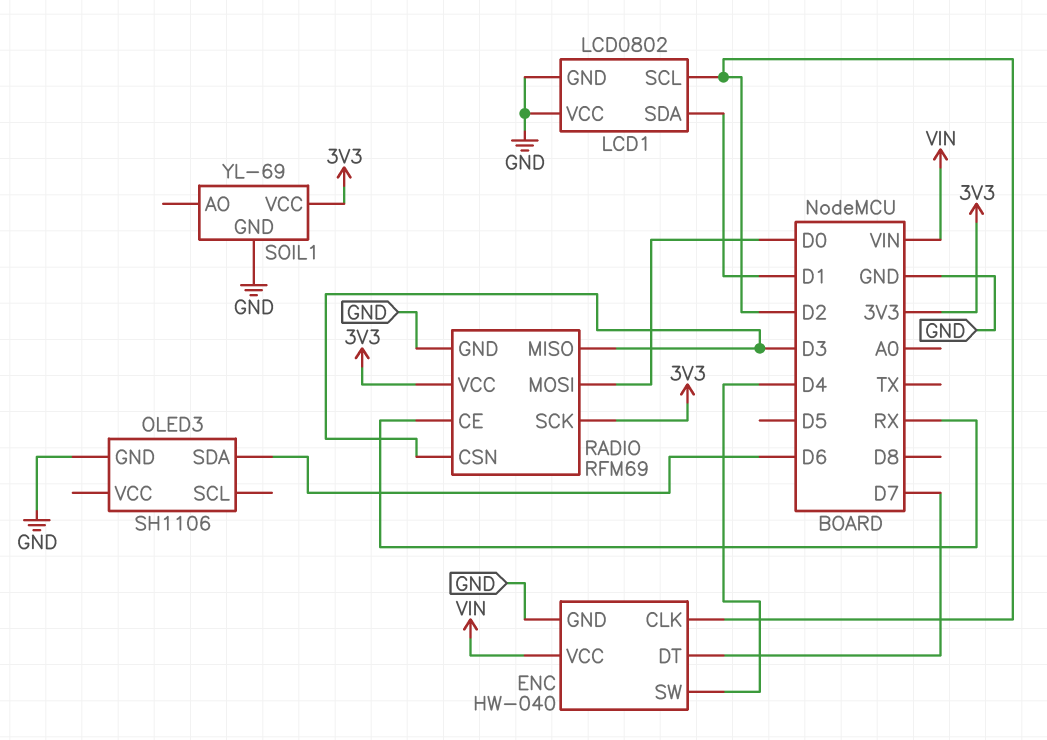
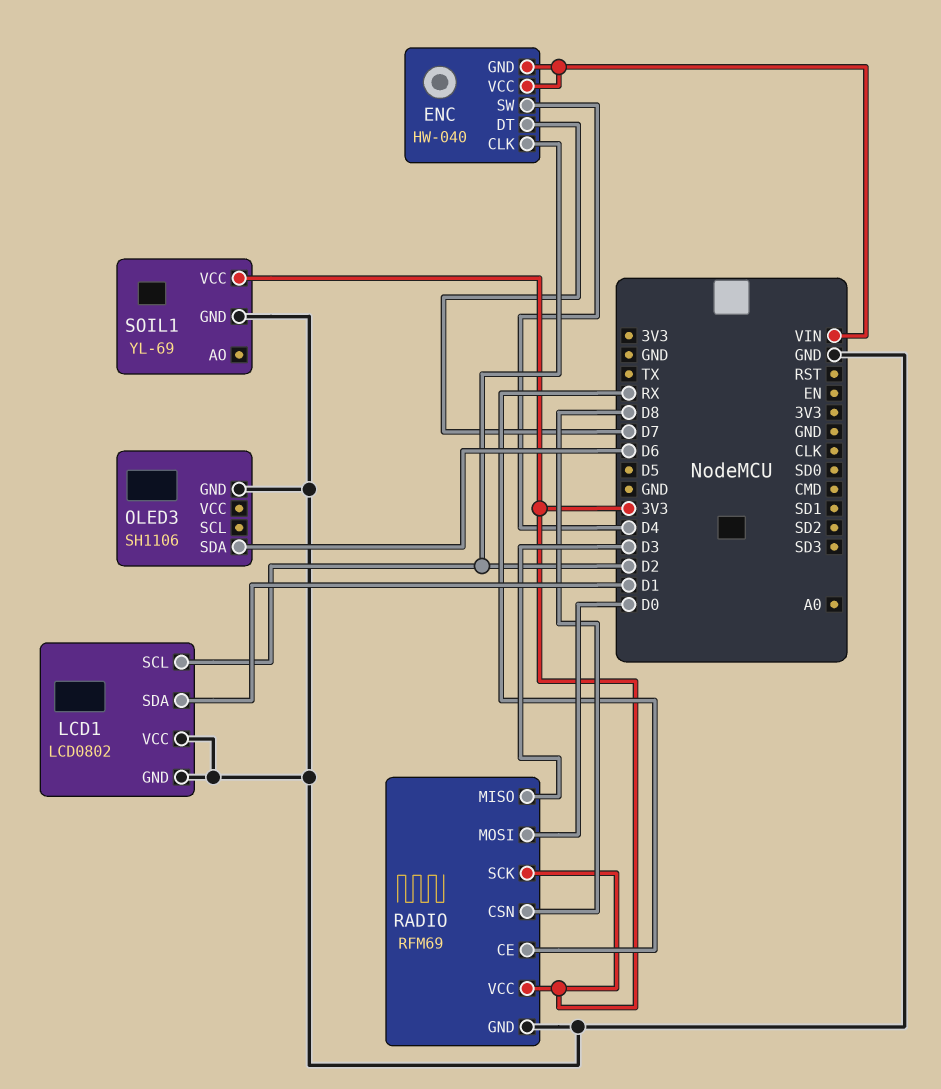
ENC pin GND: GND -> VIN
RADIO pin CSN: D3 -> D8

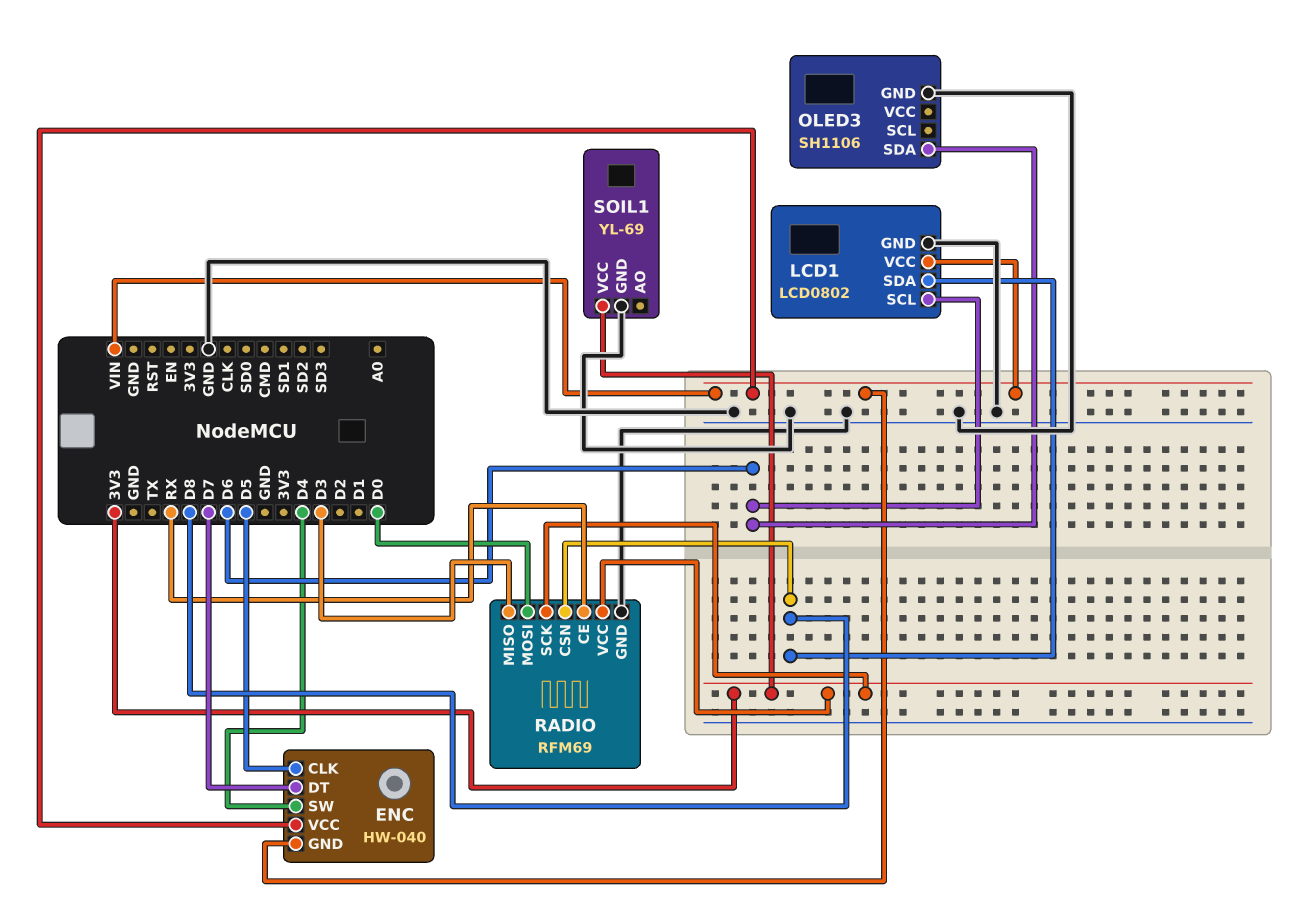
ENC pin CLK: D2 -> D5
LCD1 pin SCL: D2 -> D6
LCD1 pin SDA: D1 -> D8
LCD1 pin VCC: GND -> VIN

